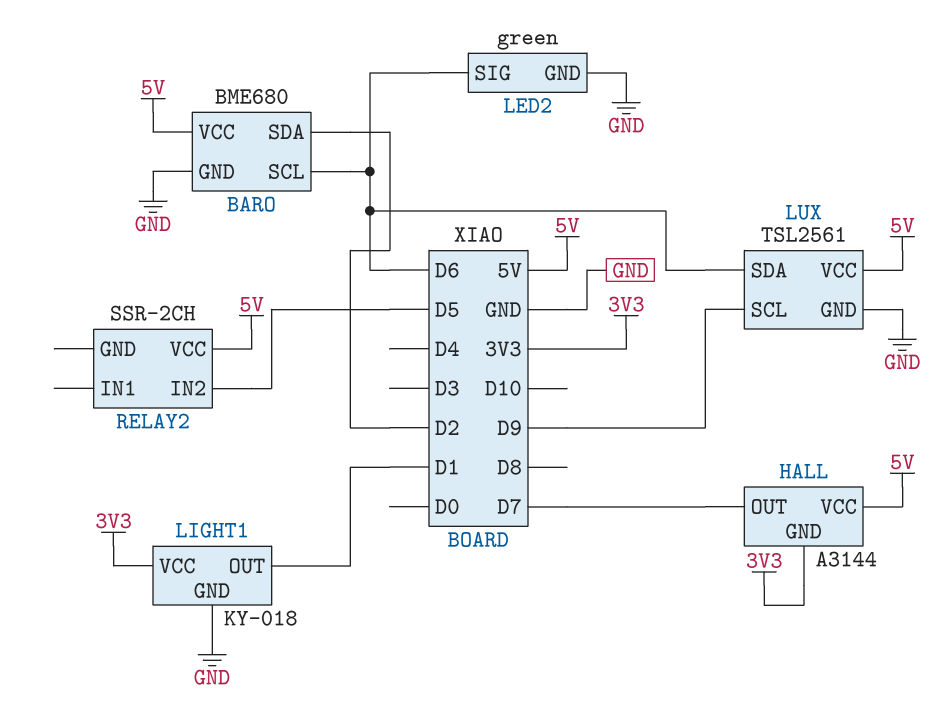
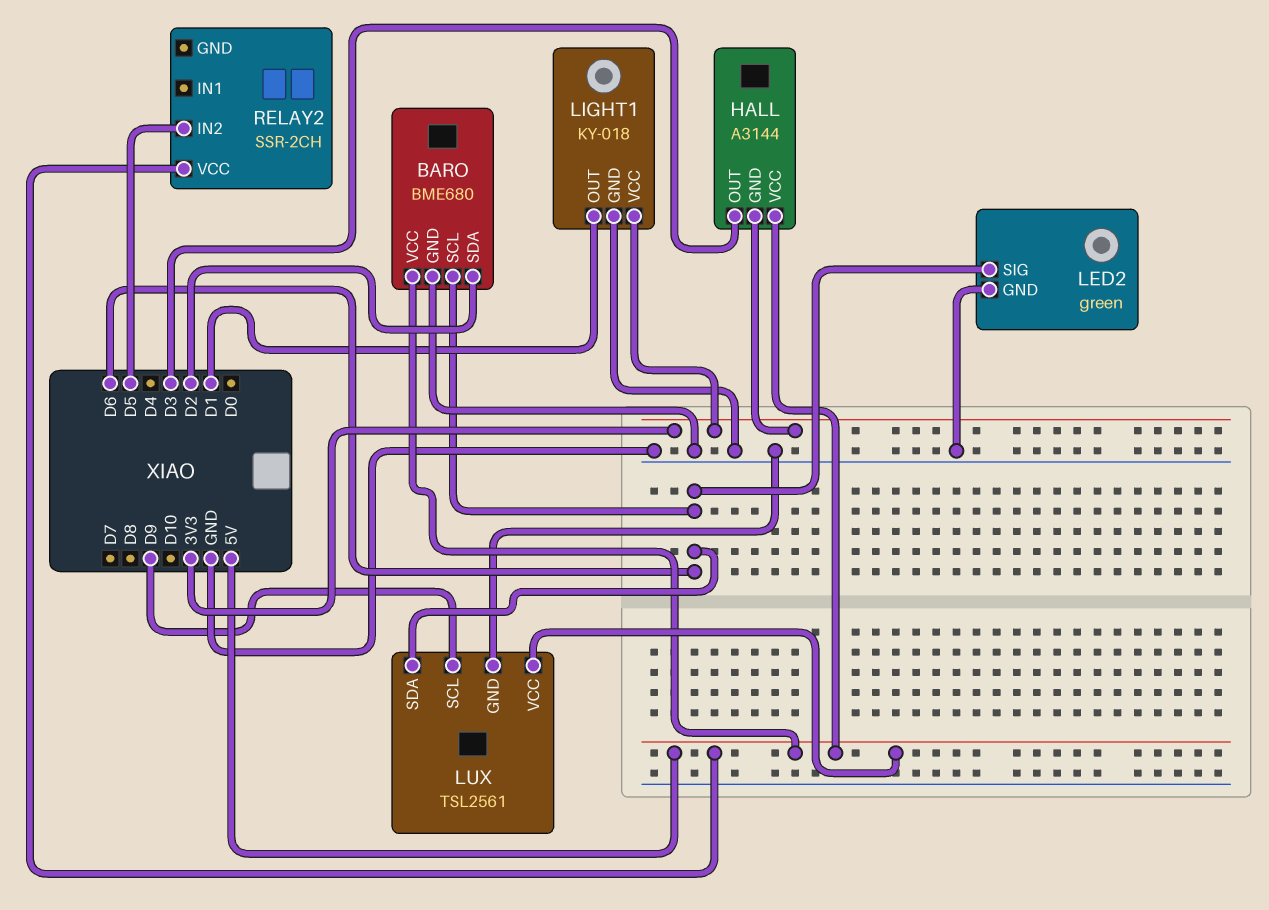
HALL pin OUT: D7 -> D3

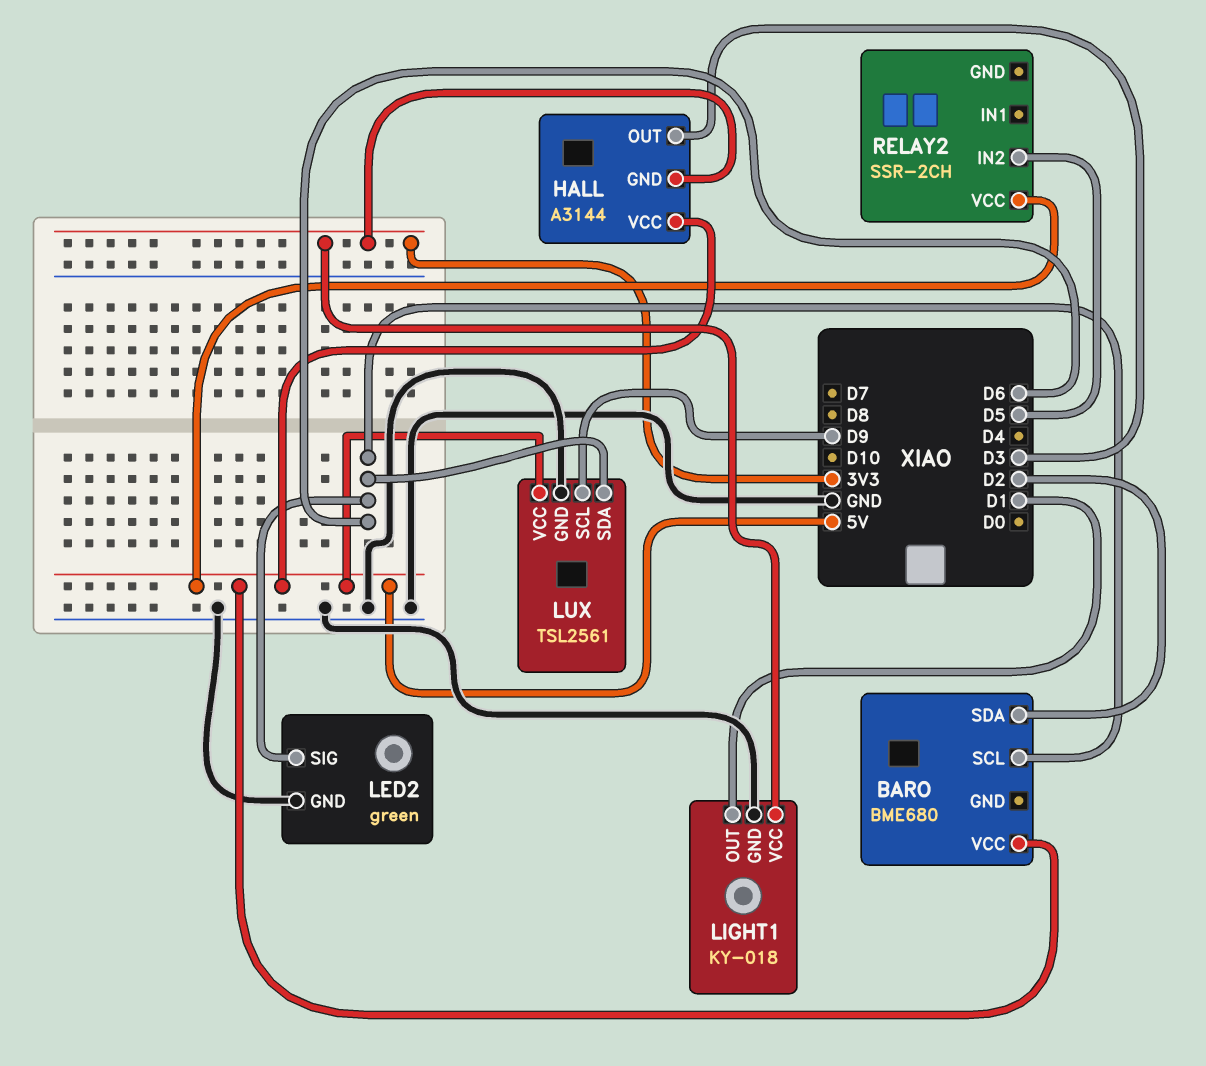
BARO pin GND: GND -> none

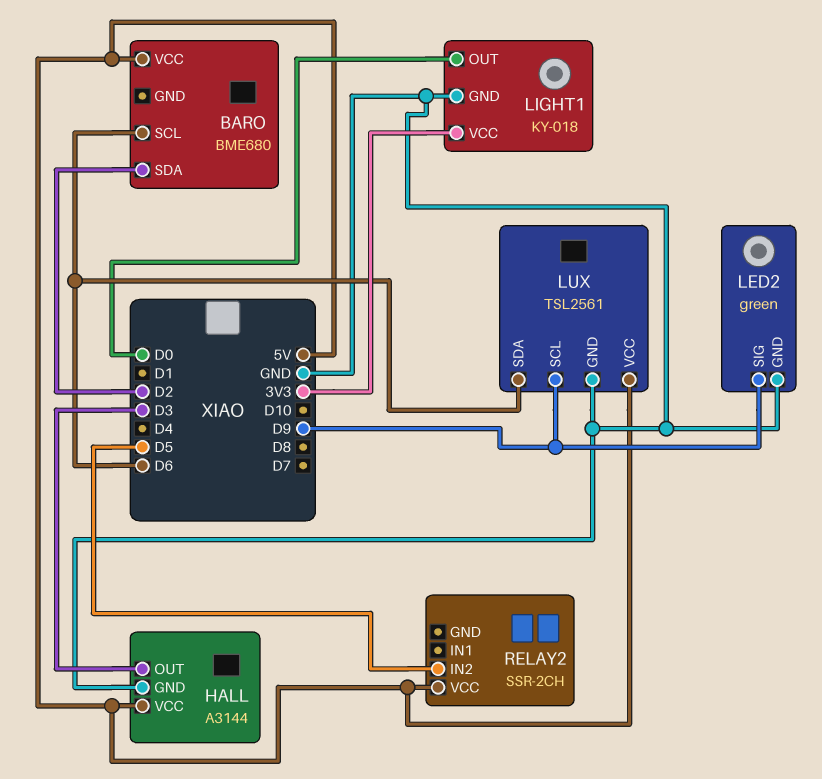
HALL pin GND: 3V3 -> GND
LED2 pin SIG: D6 -> D9
LIGHT1 pin OUT: D1 -> D0

